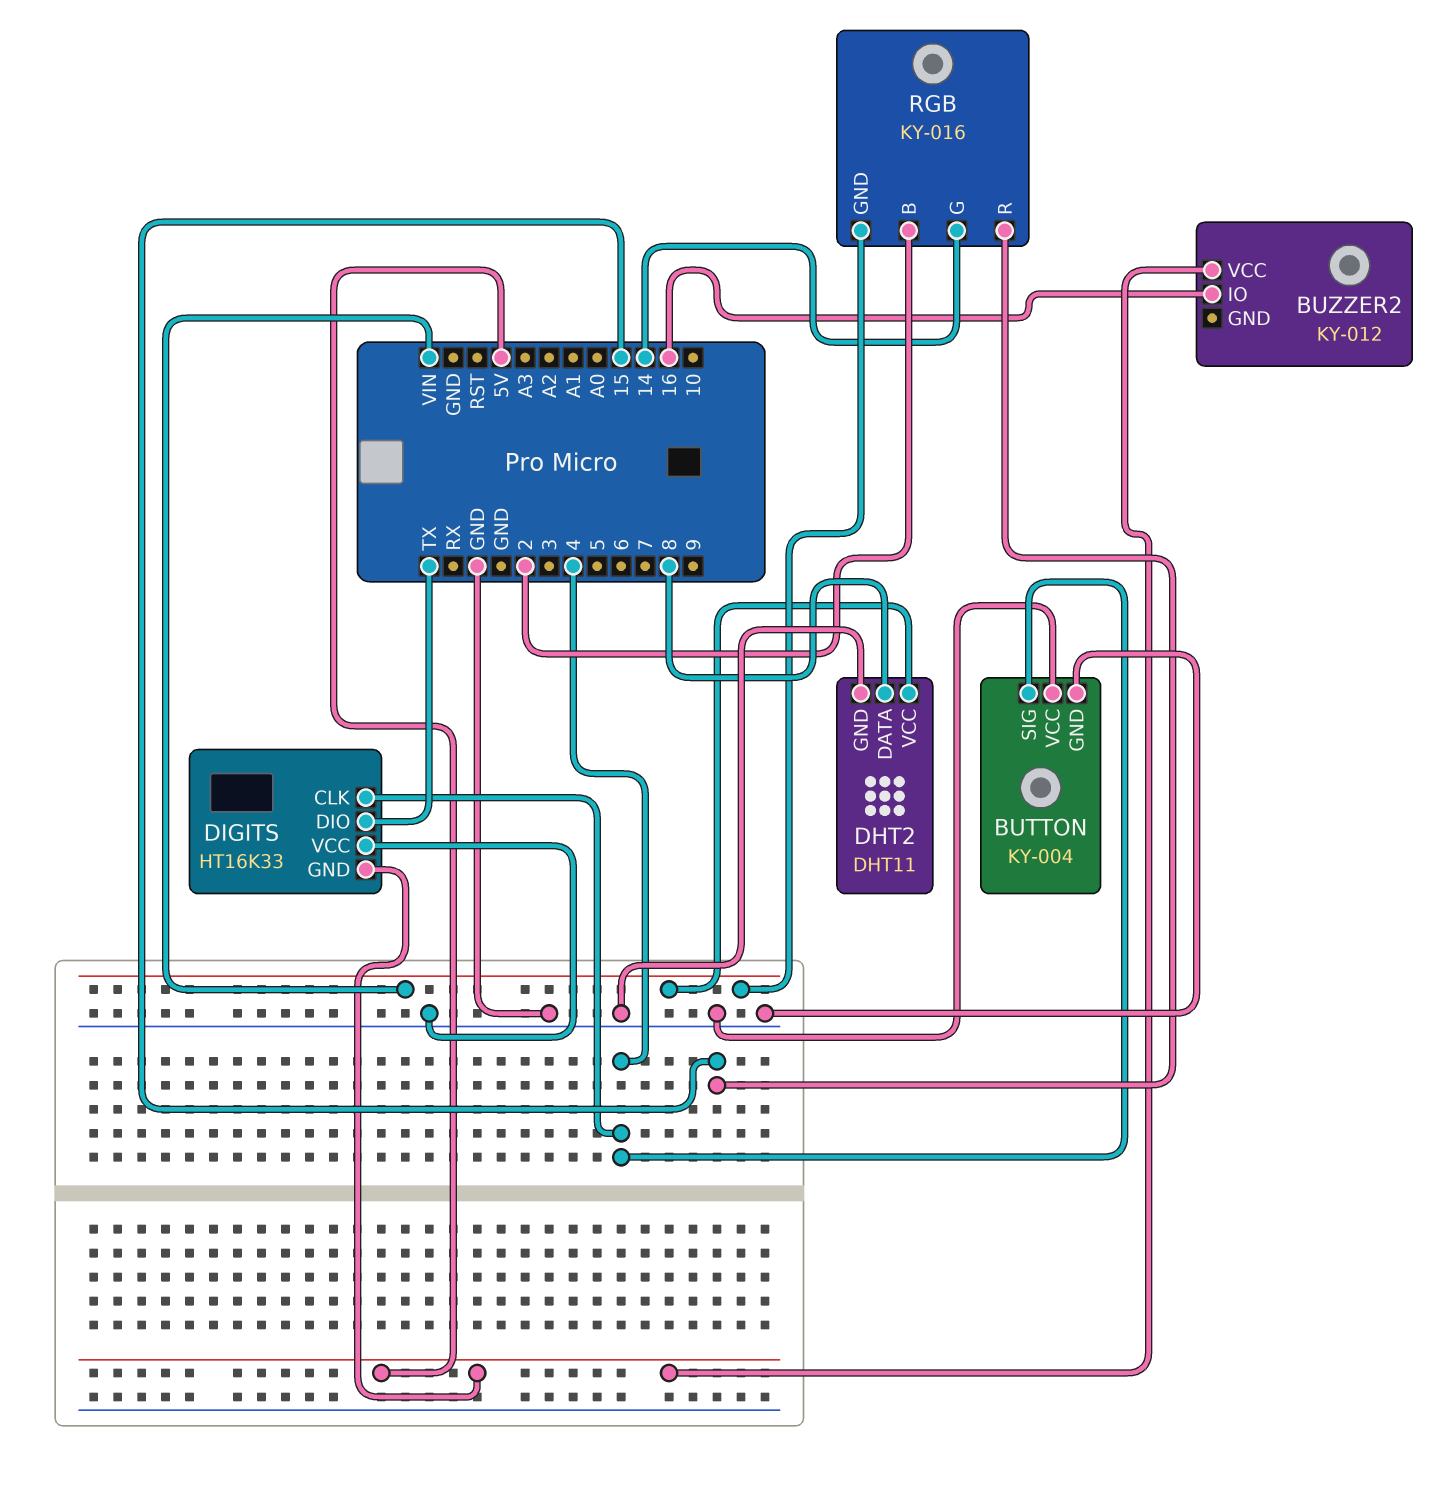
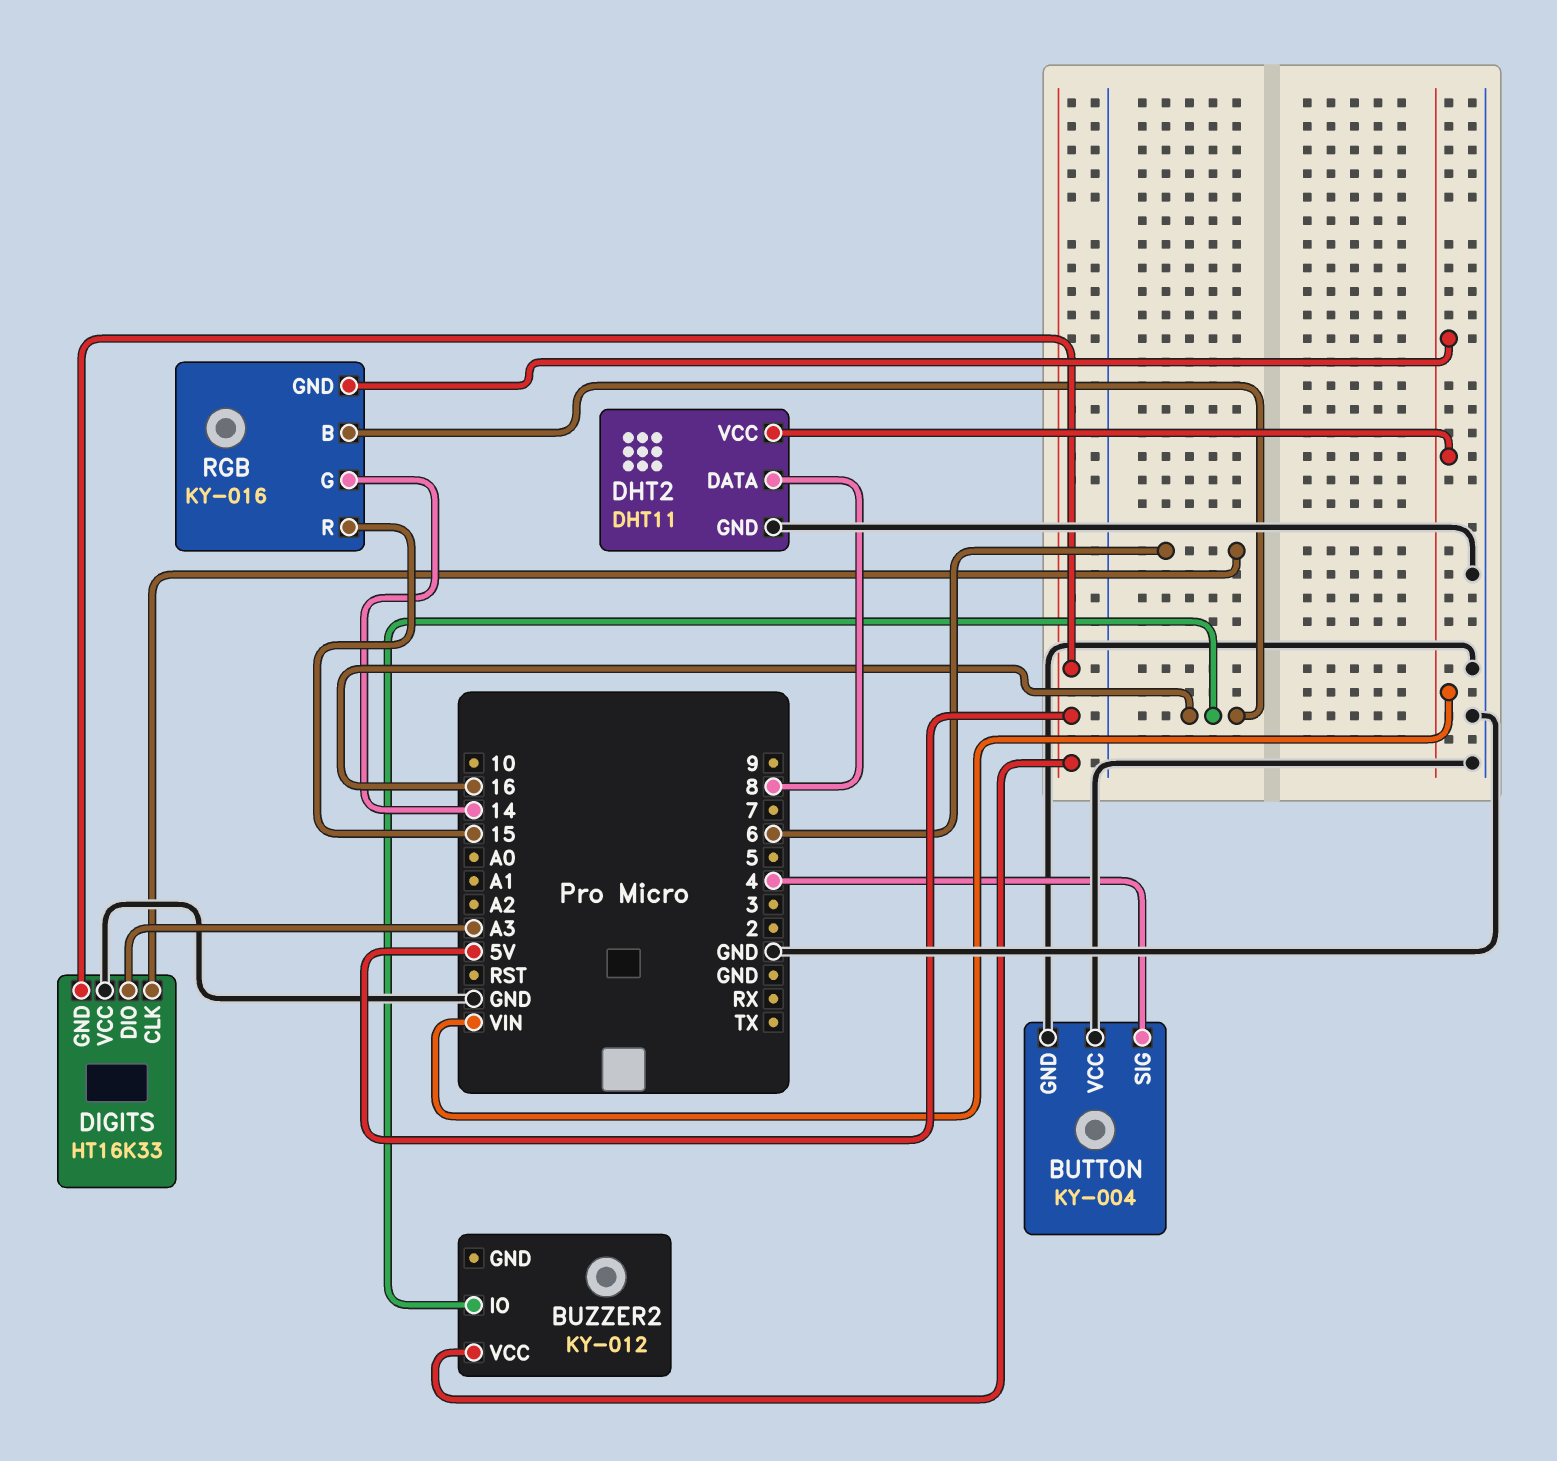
DIGITS pin CLK: 4 -> 6
DIGITS pin DIO: TX -> A3
RGB pin B: 2 -> 16

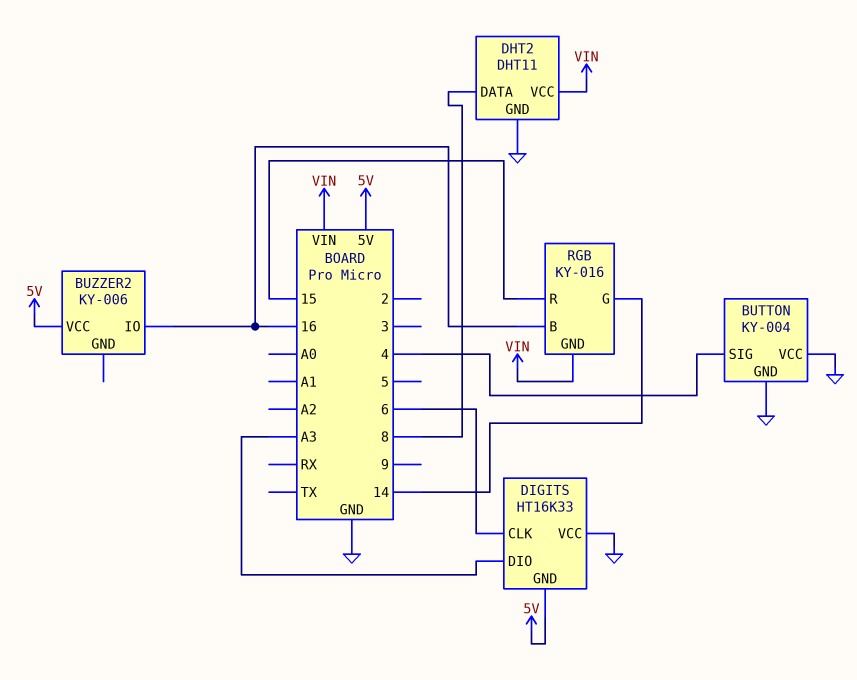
BUZZER2: KY-012 -> KY-006

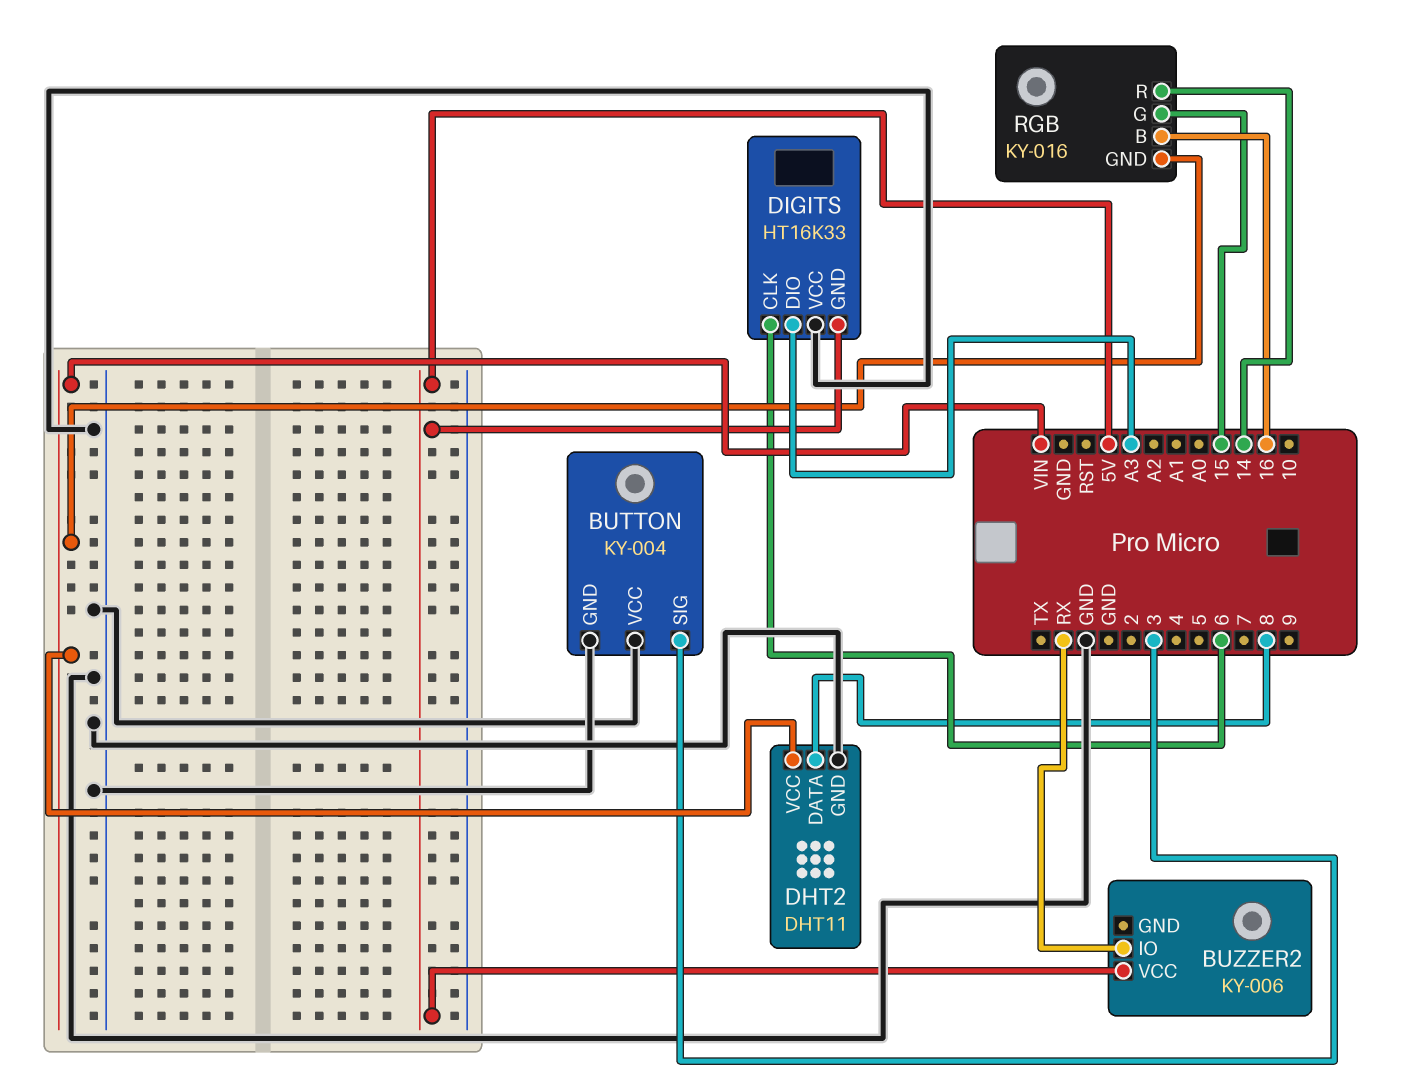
BUTTON pin SIG: 4 -> 3
BUZZER2 pin IO: 16 -> RX
RGB pin G: 14 -> 15
RGB pin R: 15 -> 14

